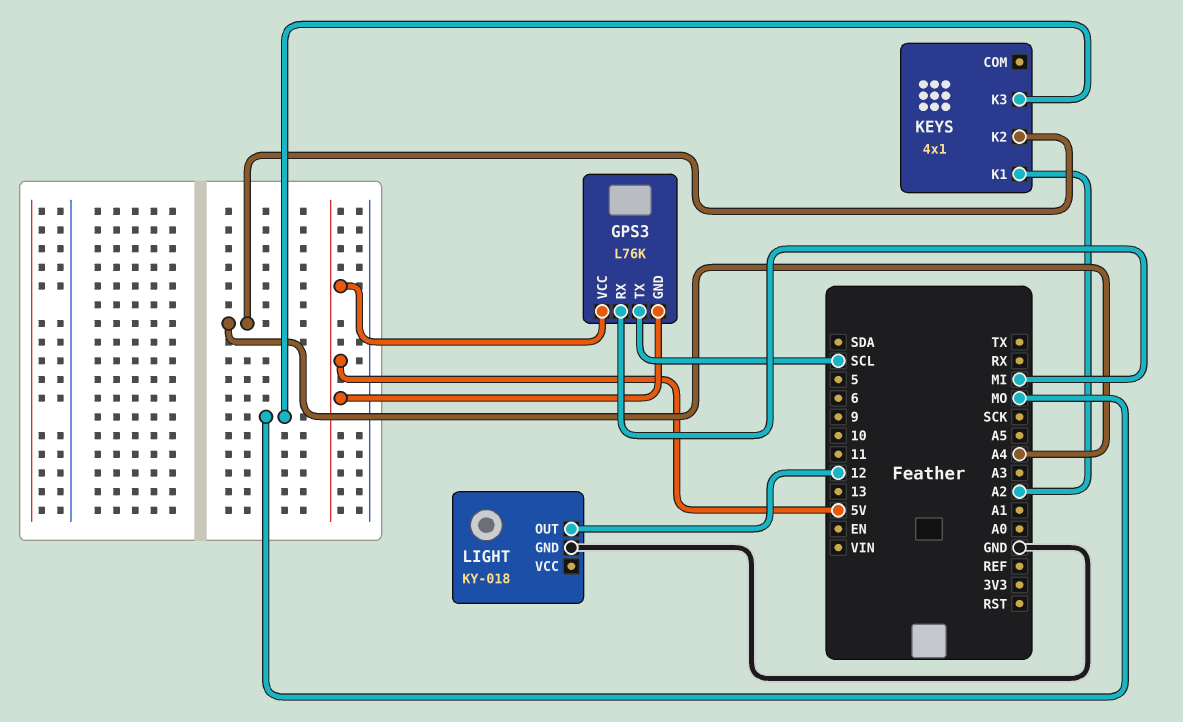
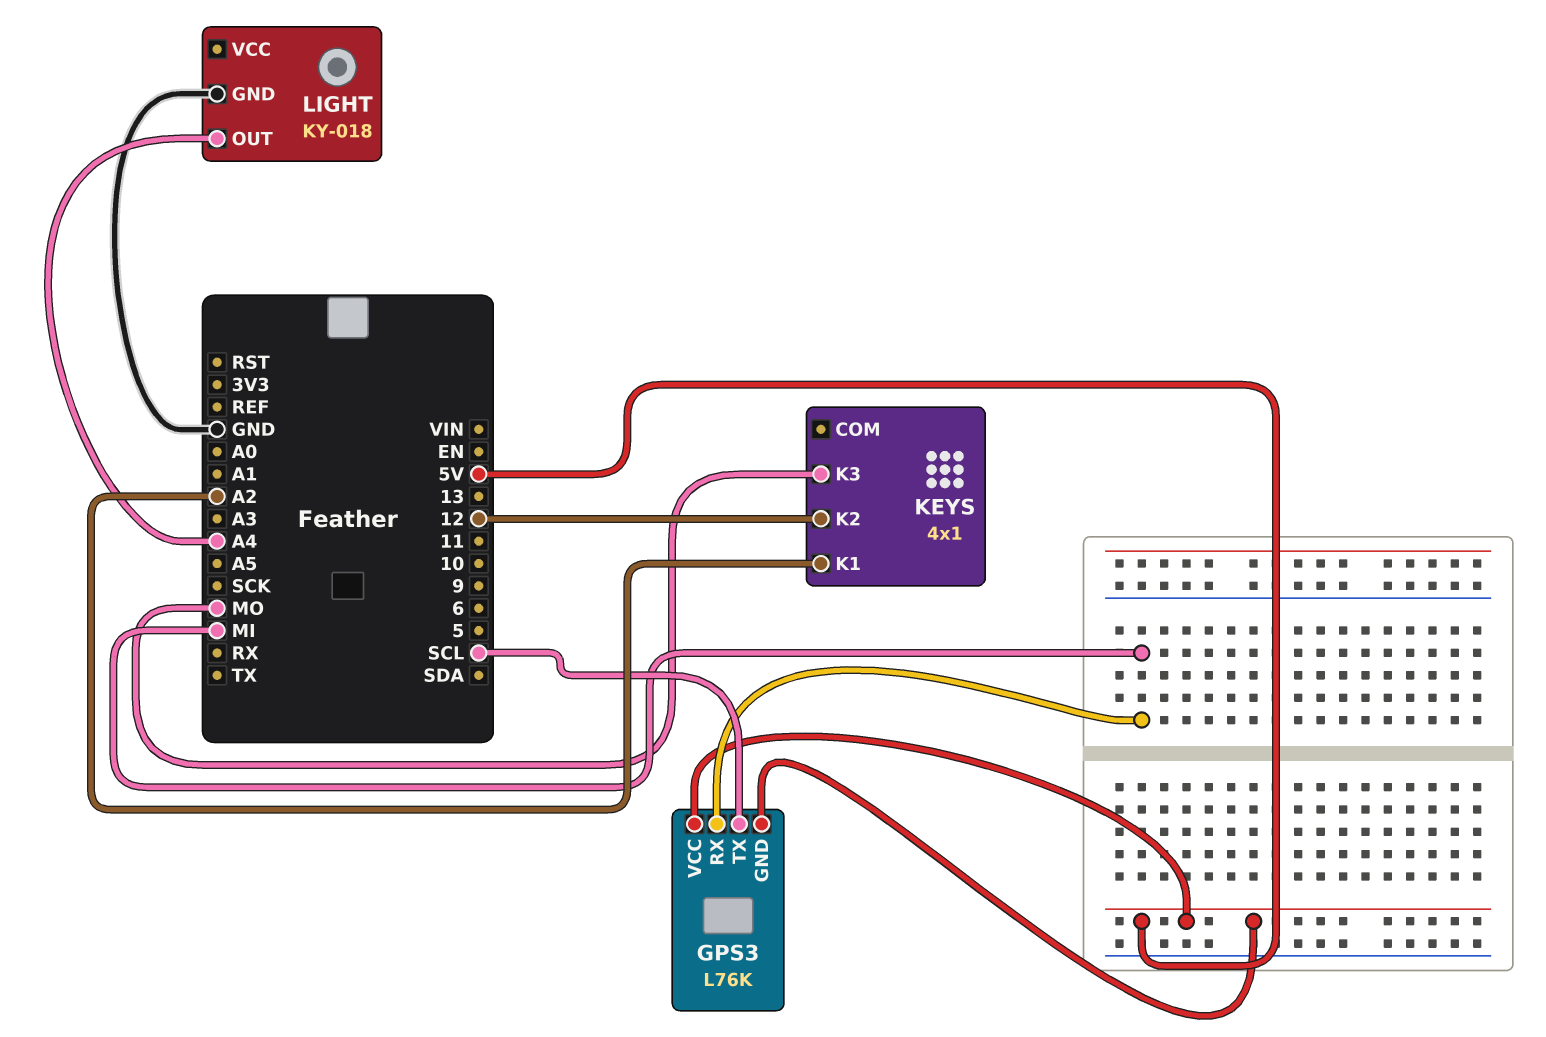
KEYS pin K2: A4 -> 12
LIGHT pin OUT: 12 -> A4

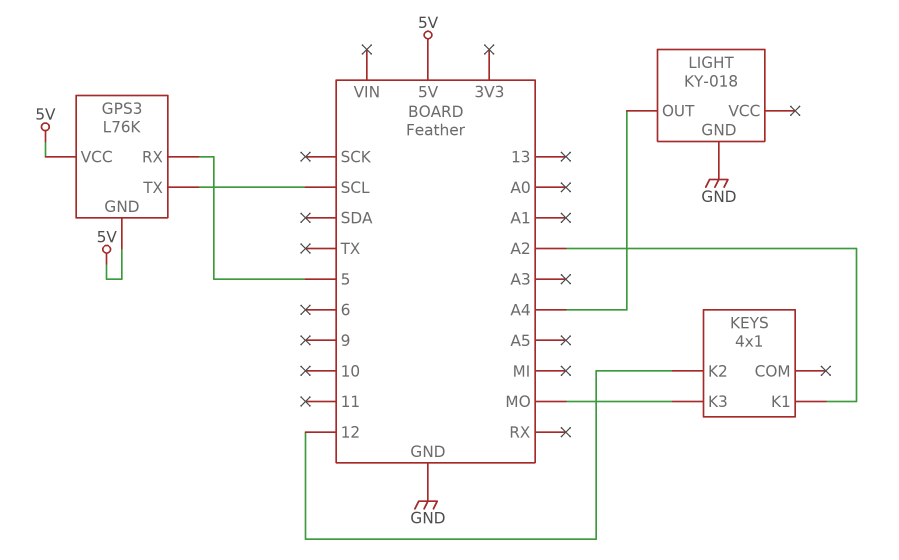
GPS3 pin RX: MI -> 5

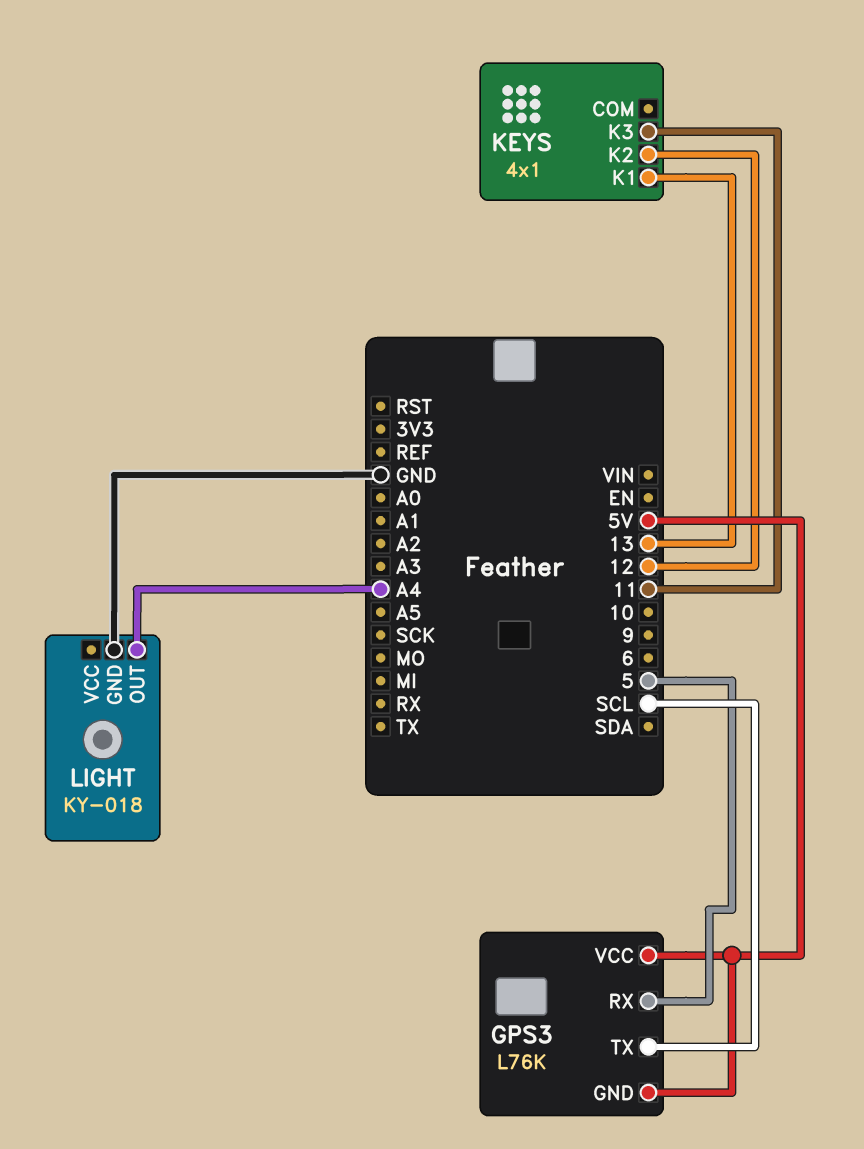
KEYS pin K1: A2 -> 13
KEYS pin K3: MO -> 11

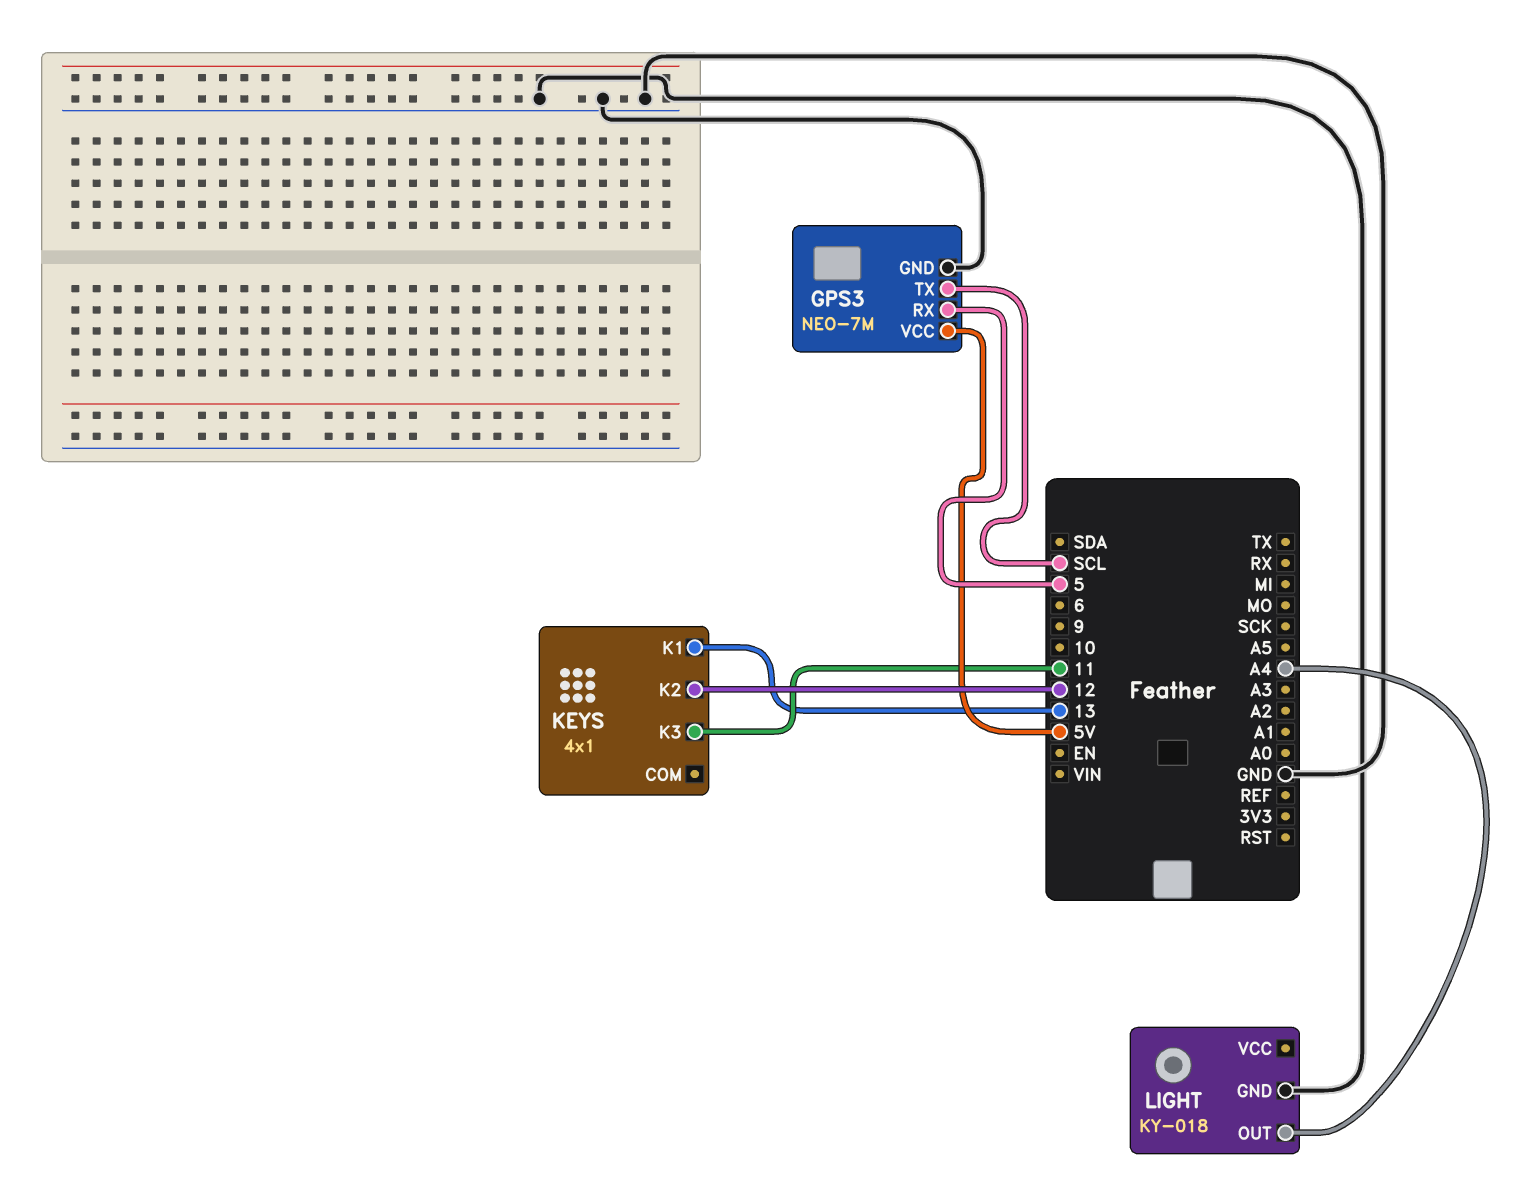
GPS3: L76K -> NEO-7M
GPS3 pin GND: 5V -> GND

